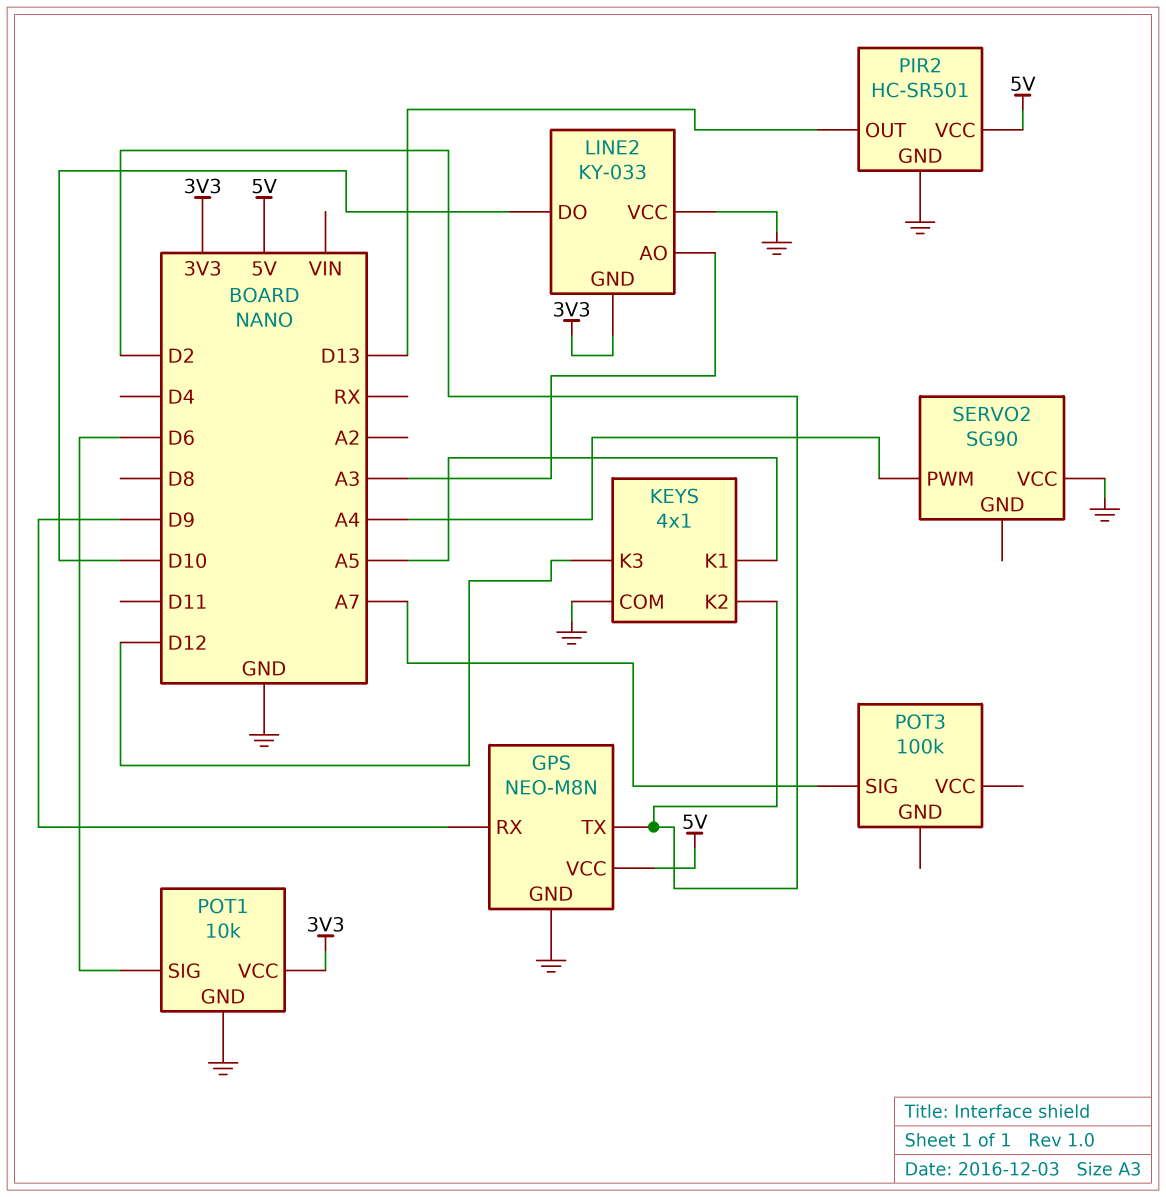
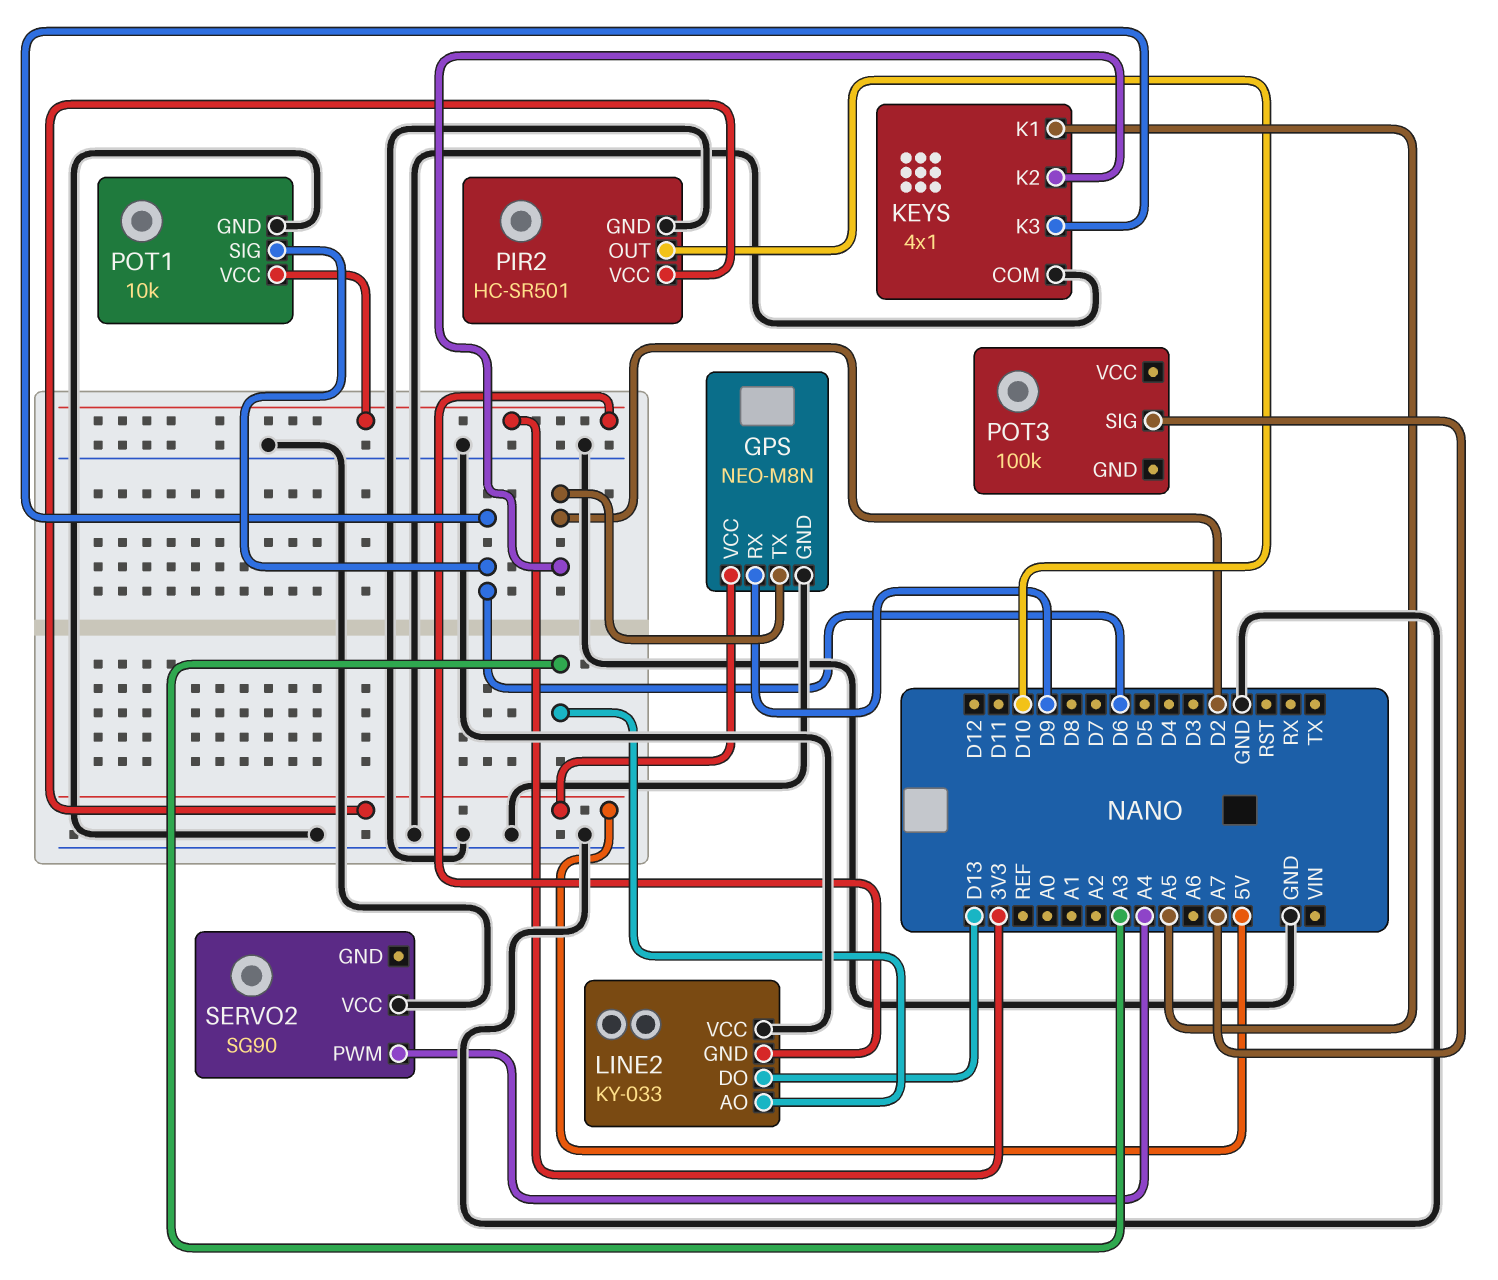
KEYS pin K3: D12 -> D6
LINE2 pin DO: D10 -> D13
PIR2 pin OUT: D13 -> D10

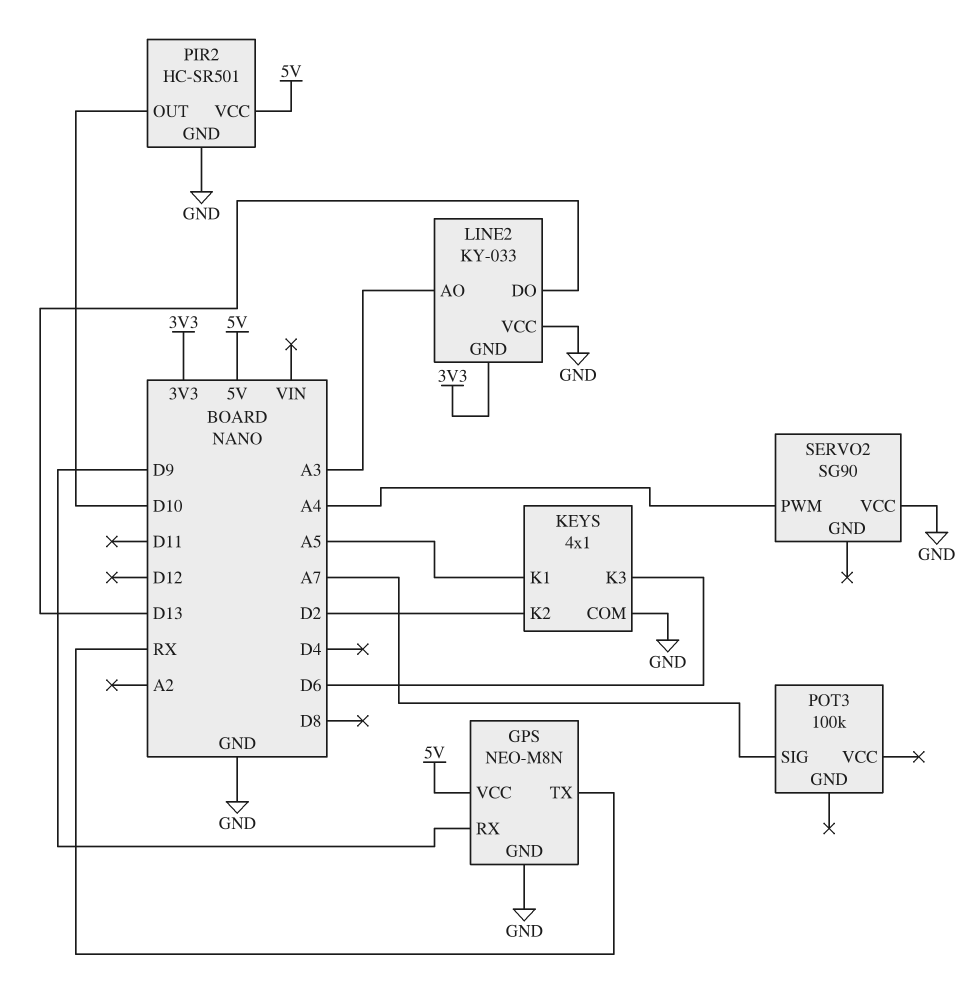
GPS pin TX: D2 -> RX
POT1: 10k -> none
POT1 pin GND: GND -> none
POT1 pin SIG: D6 -> none
POT1 pin VCC: 3V3 -> none

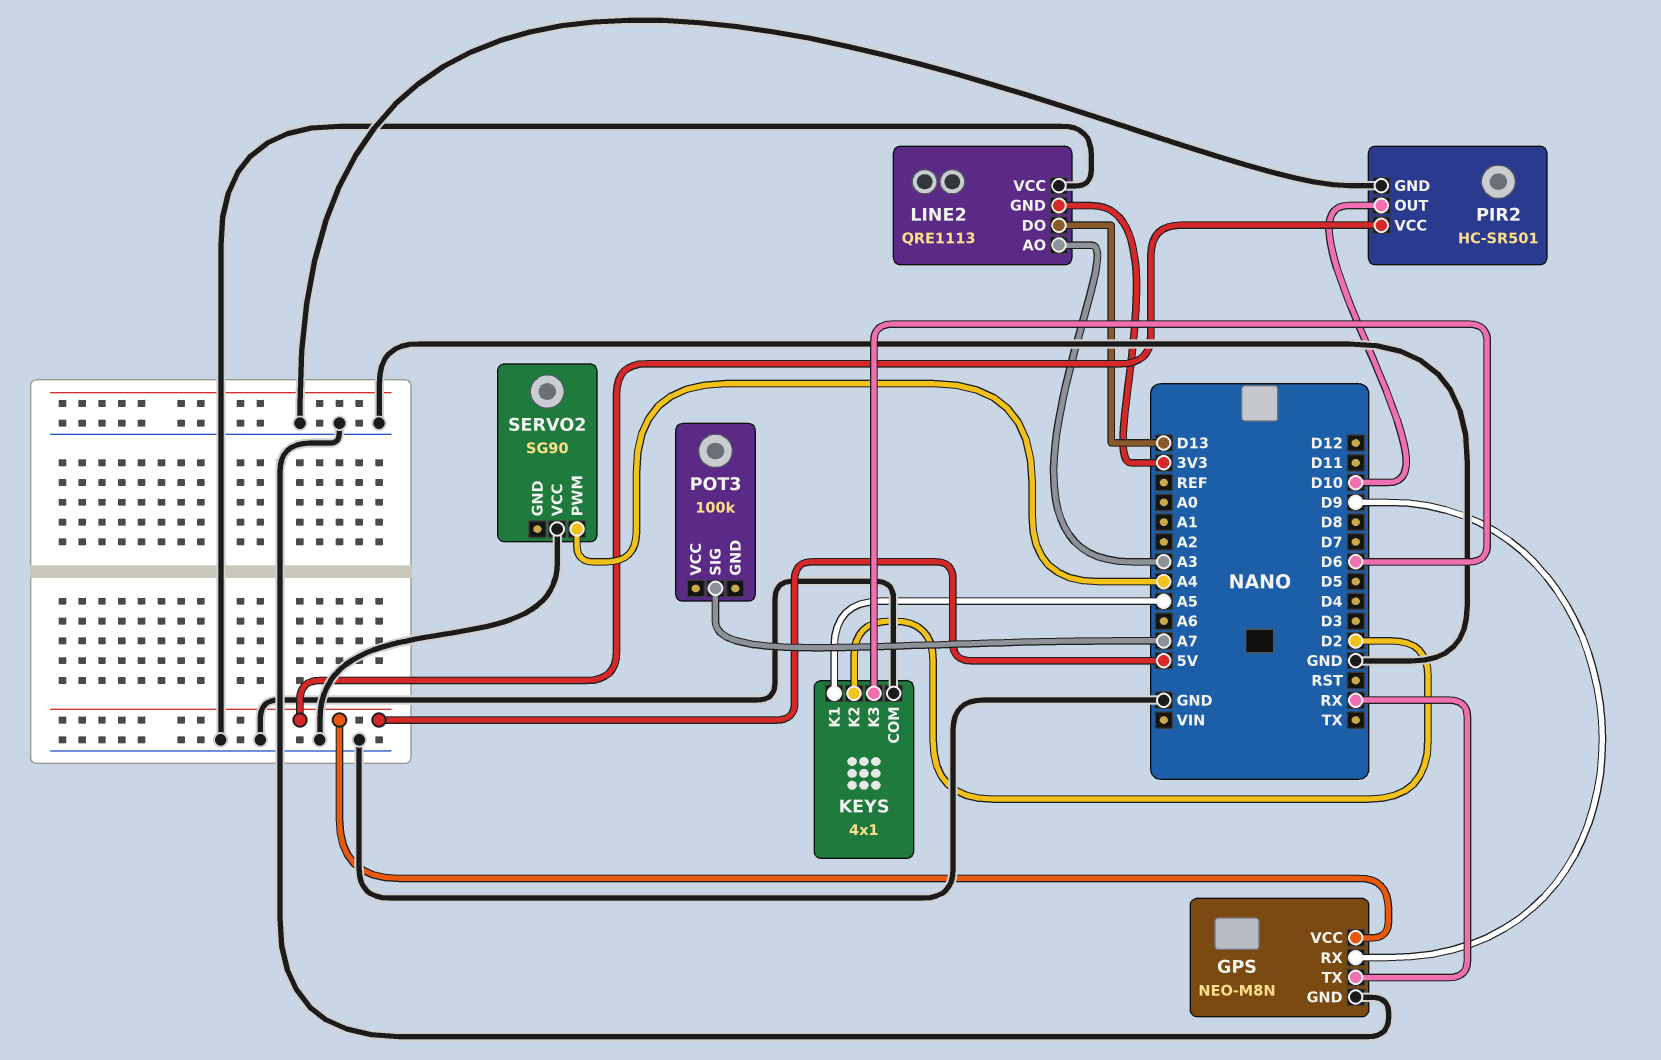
LINE2: KY-033 -> QRE1113

